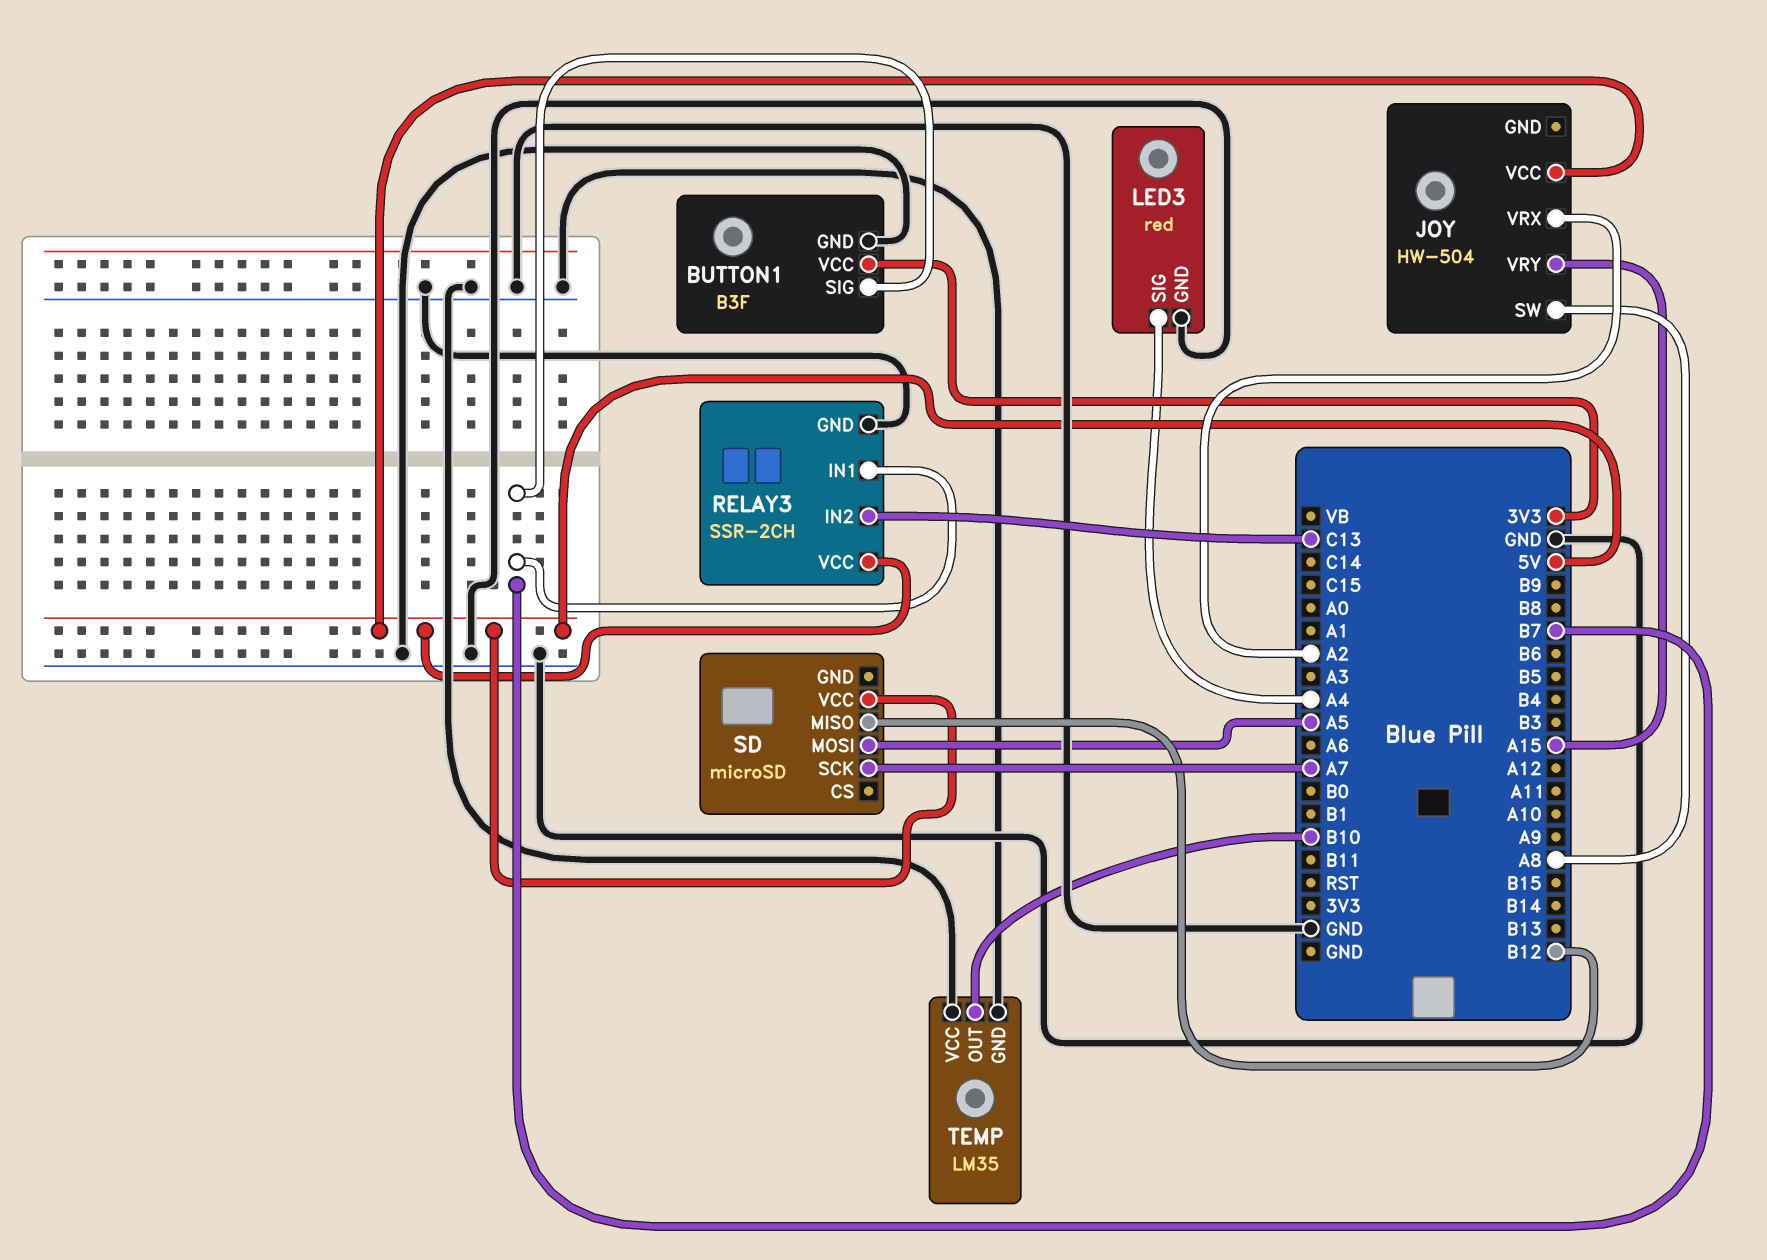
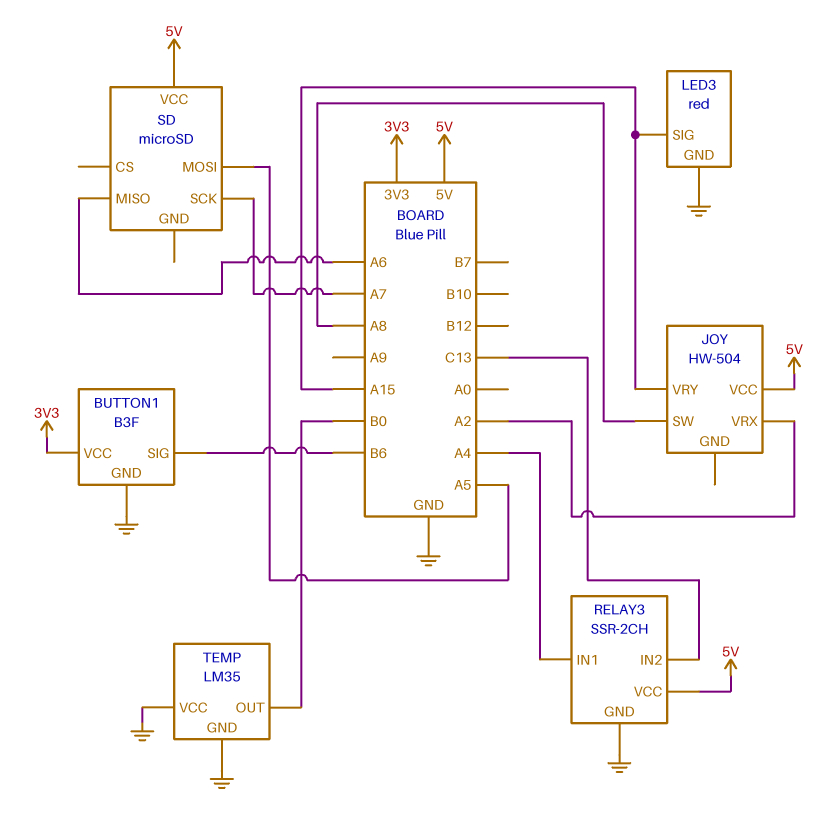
BUTTON1 pin SIG: B7 -> B6
LED3 pin SIG: A4 -> A15
RELAY3 pin IN1: B7 -> A4
SD pin MISO: B12 -> A6
TEMP pin OUT: B10 -> B0

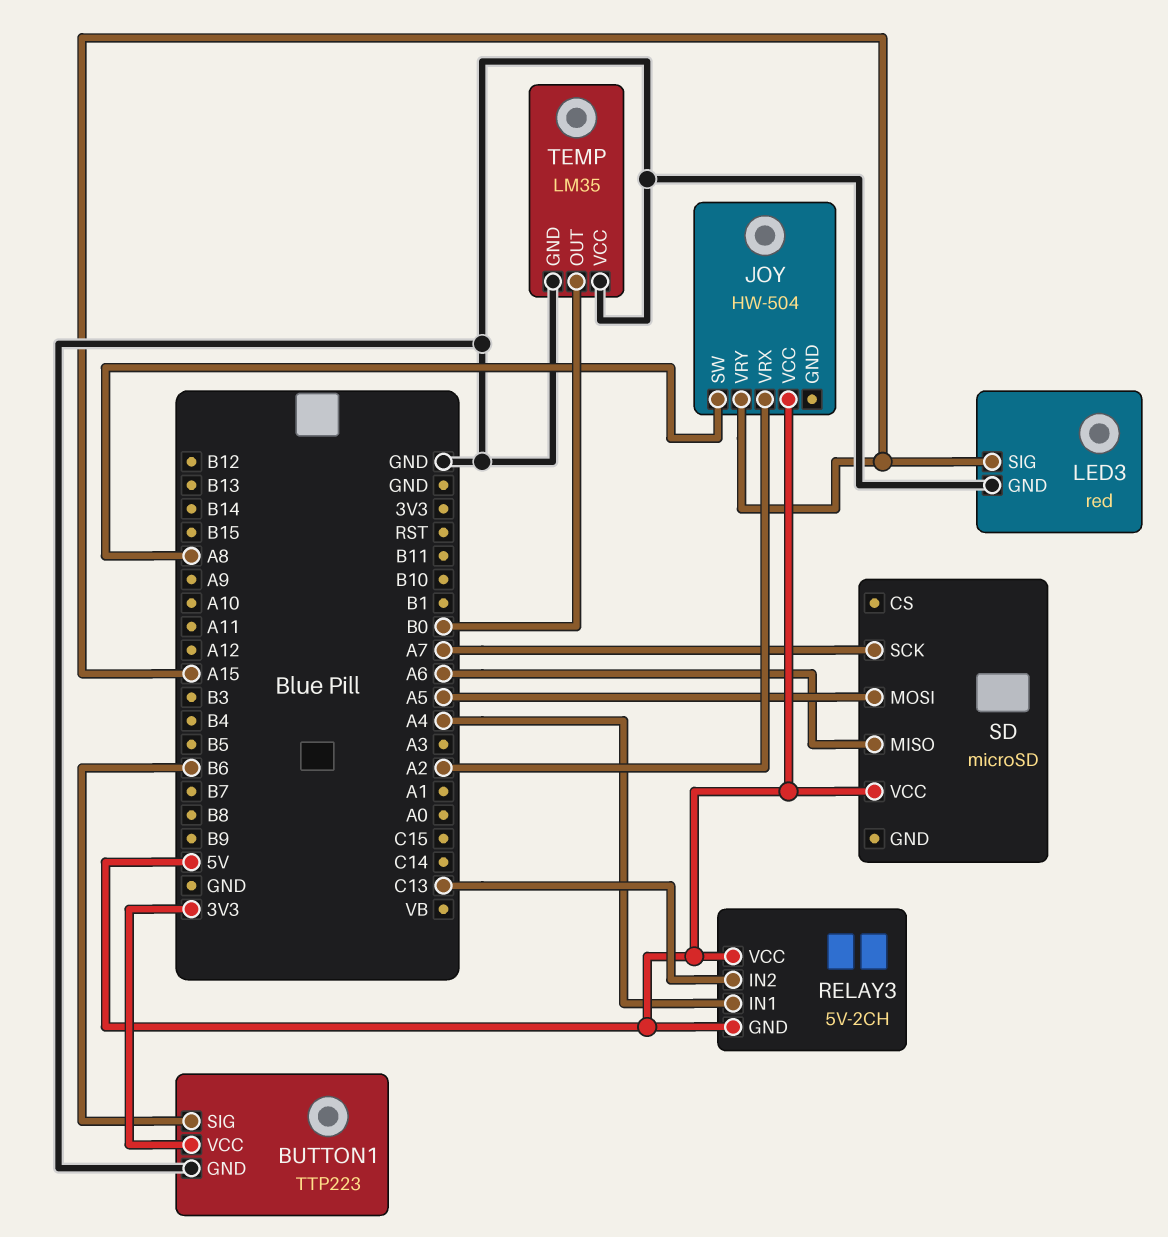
BUTTON1: B3F -> TTP223
RELAY3: SSR-2CH -> 5V-2CH
RELAY3 pin GND: GND -> 5V

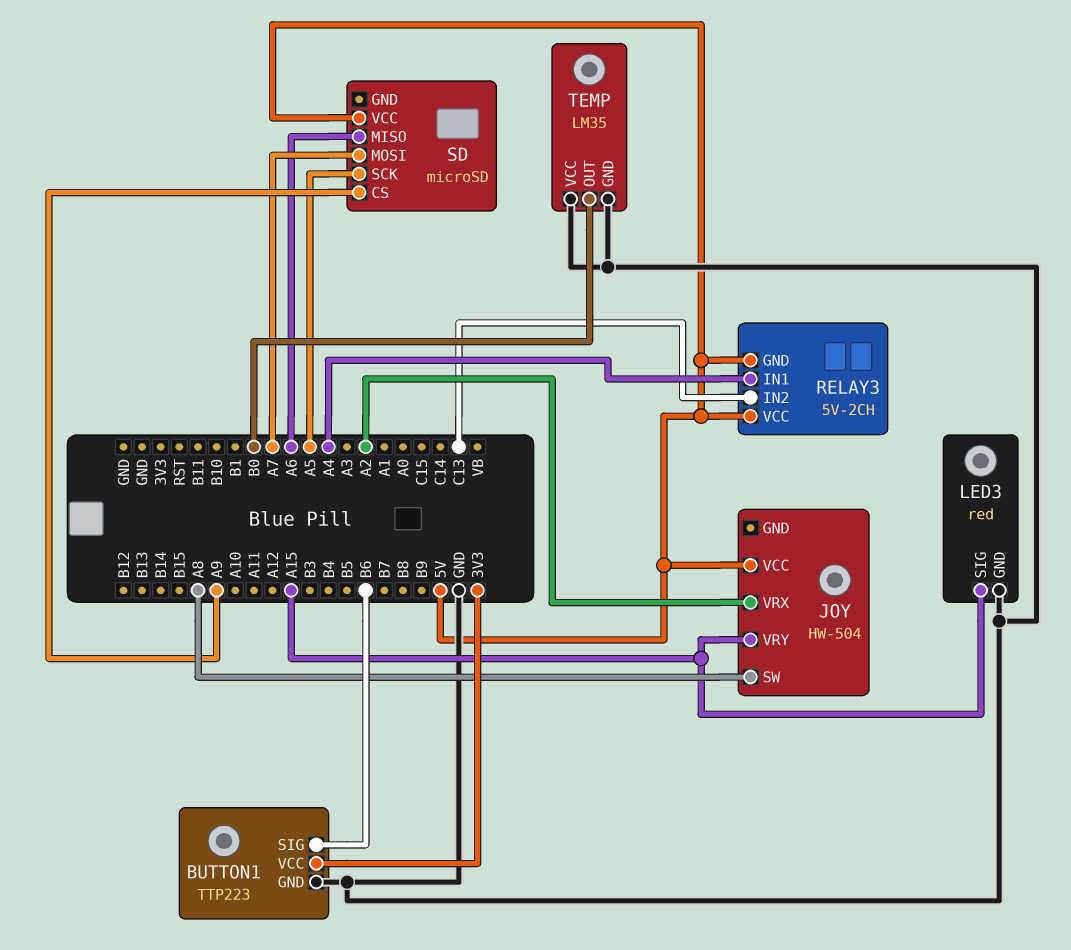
SD pin CS: none -> A9
SD pin MOSI: A5 -> A7
SD pin SCK: A7 -> A5

